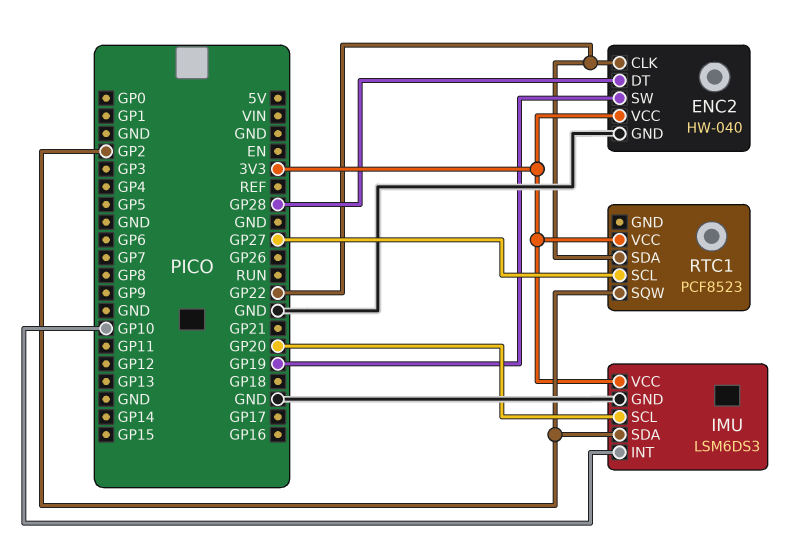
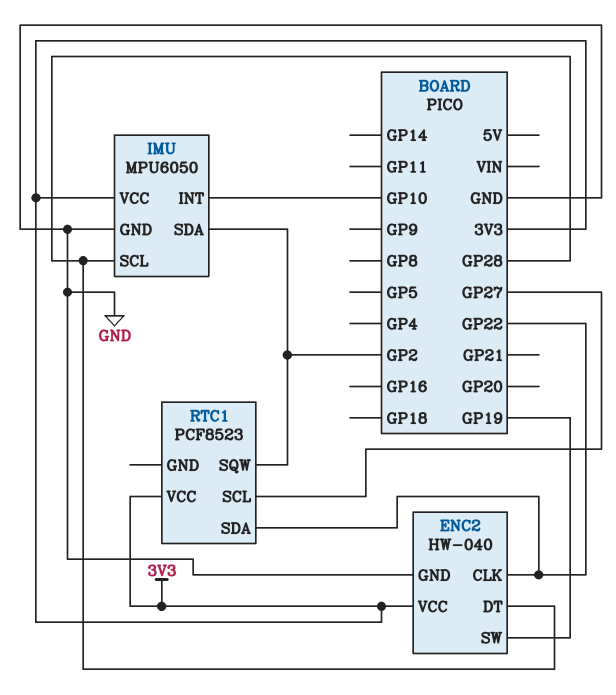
IMU: LSM6DS3 -> MPU6050
IMU pin SCL: GP20 -> GP28

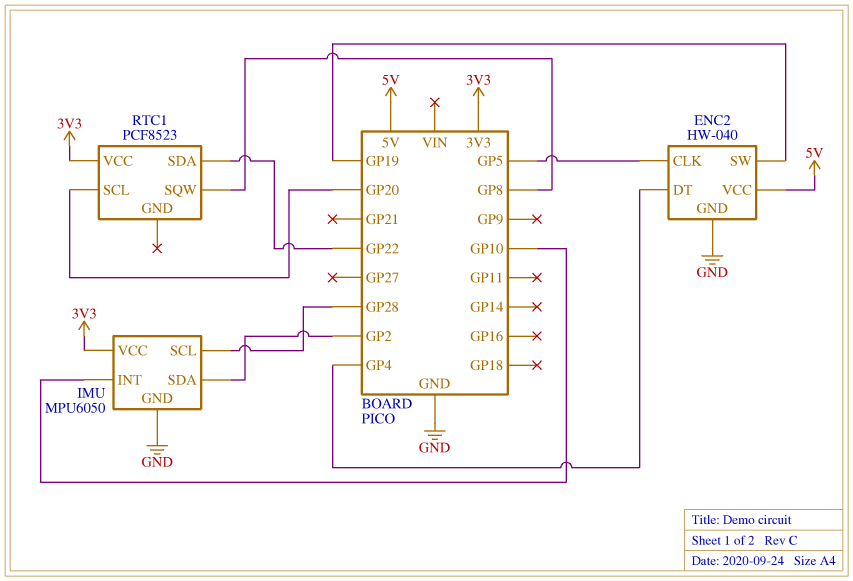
ENC2 pin CLK: GP22 -> GP5
ENC2 pin DT: GP28 -> GP4
ENC2 pin VCC: 3V3 -> 5V
RTC1 pin SCL: GP27 -> GP20
RTC1 pin SQW: GP2 -> GP8

